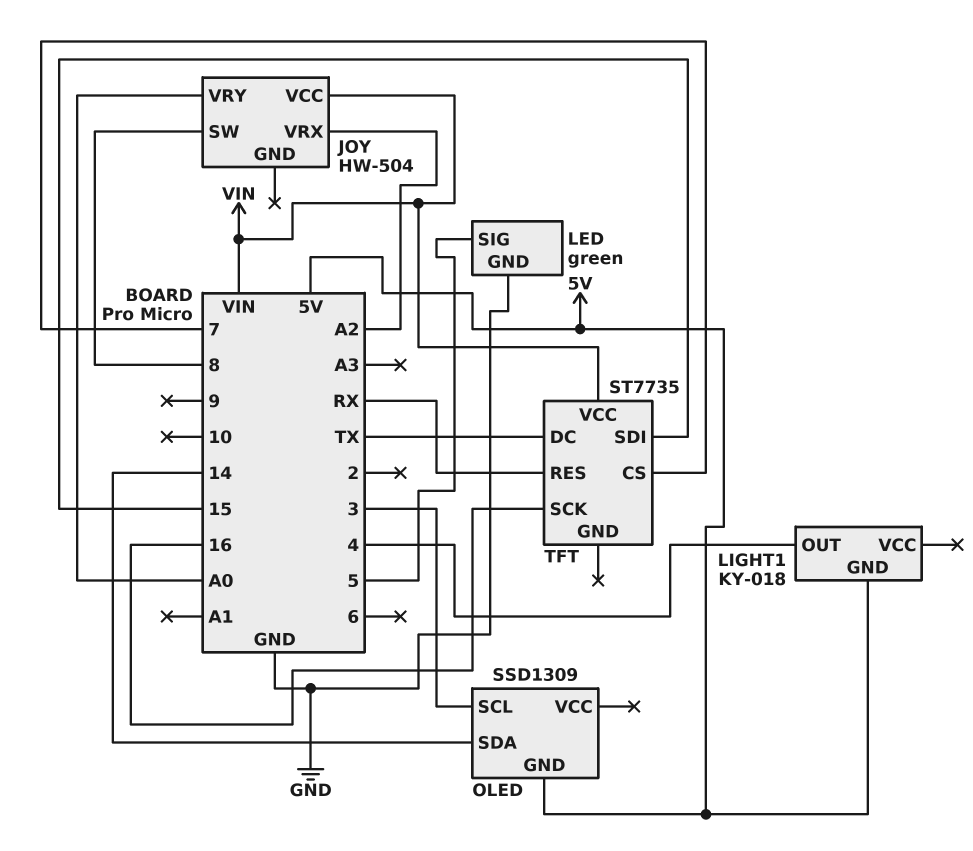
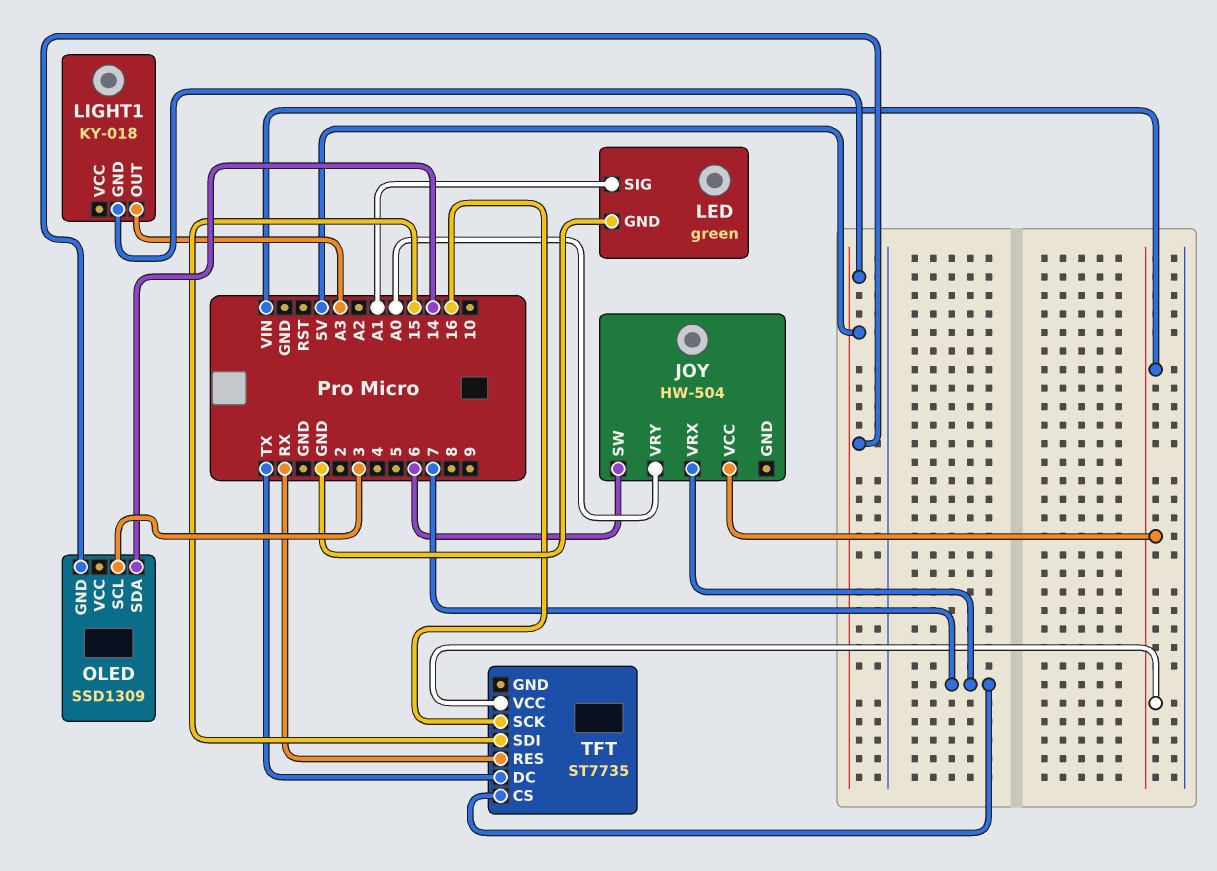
JOY pin SW: 8 -> 6
JOY pin VRX: A2 -> 7
LED pin SIG: 5 -> A1
LIGHT1 pin OUT: 4 -> A3

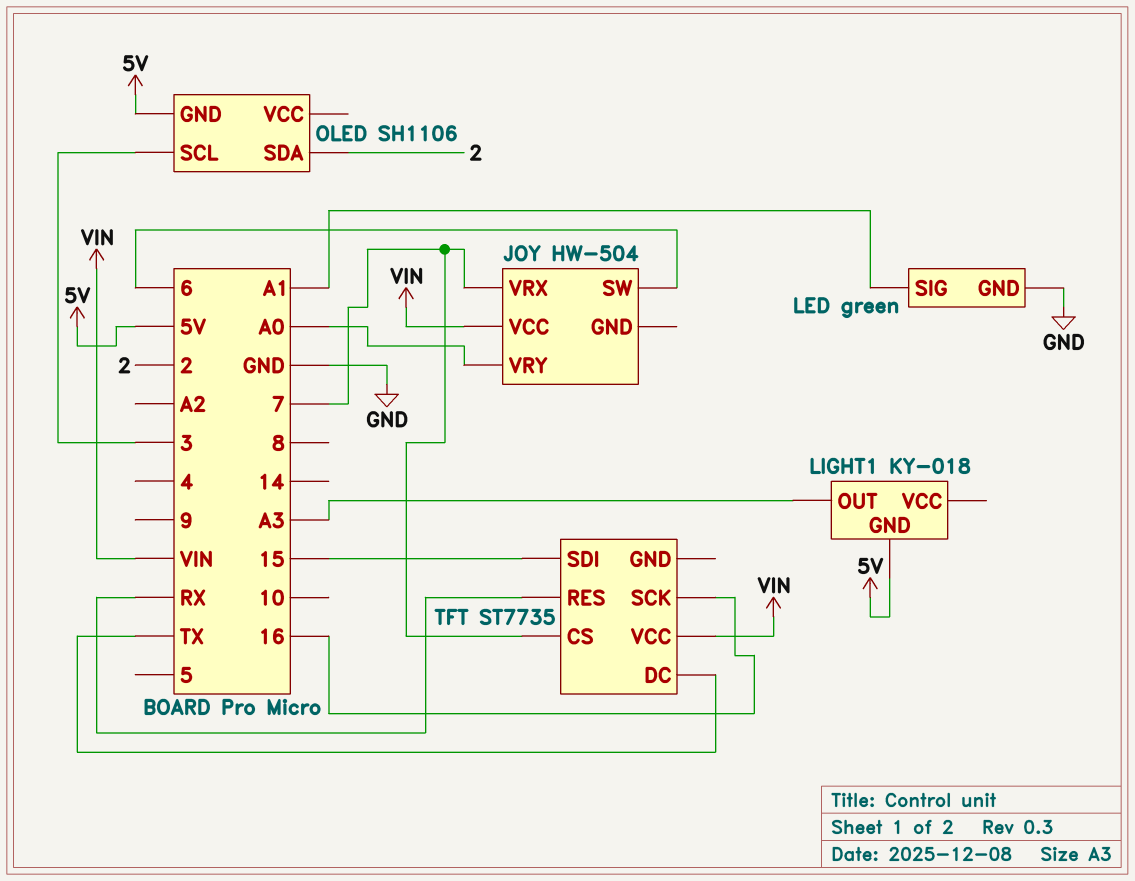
OLED: SSD1309 -> SH1106
OLED pin SDA: 14 -> 2

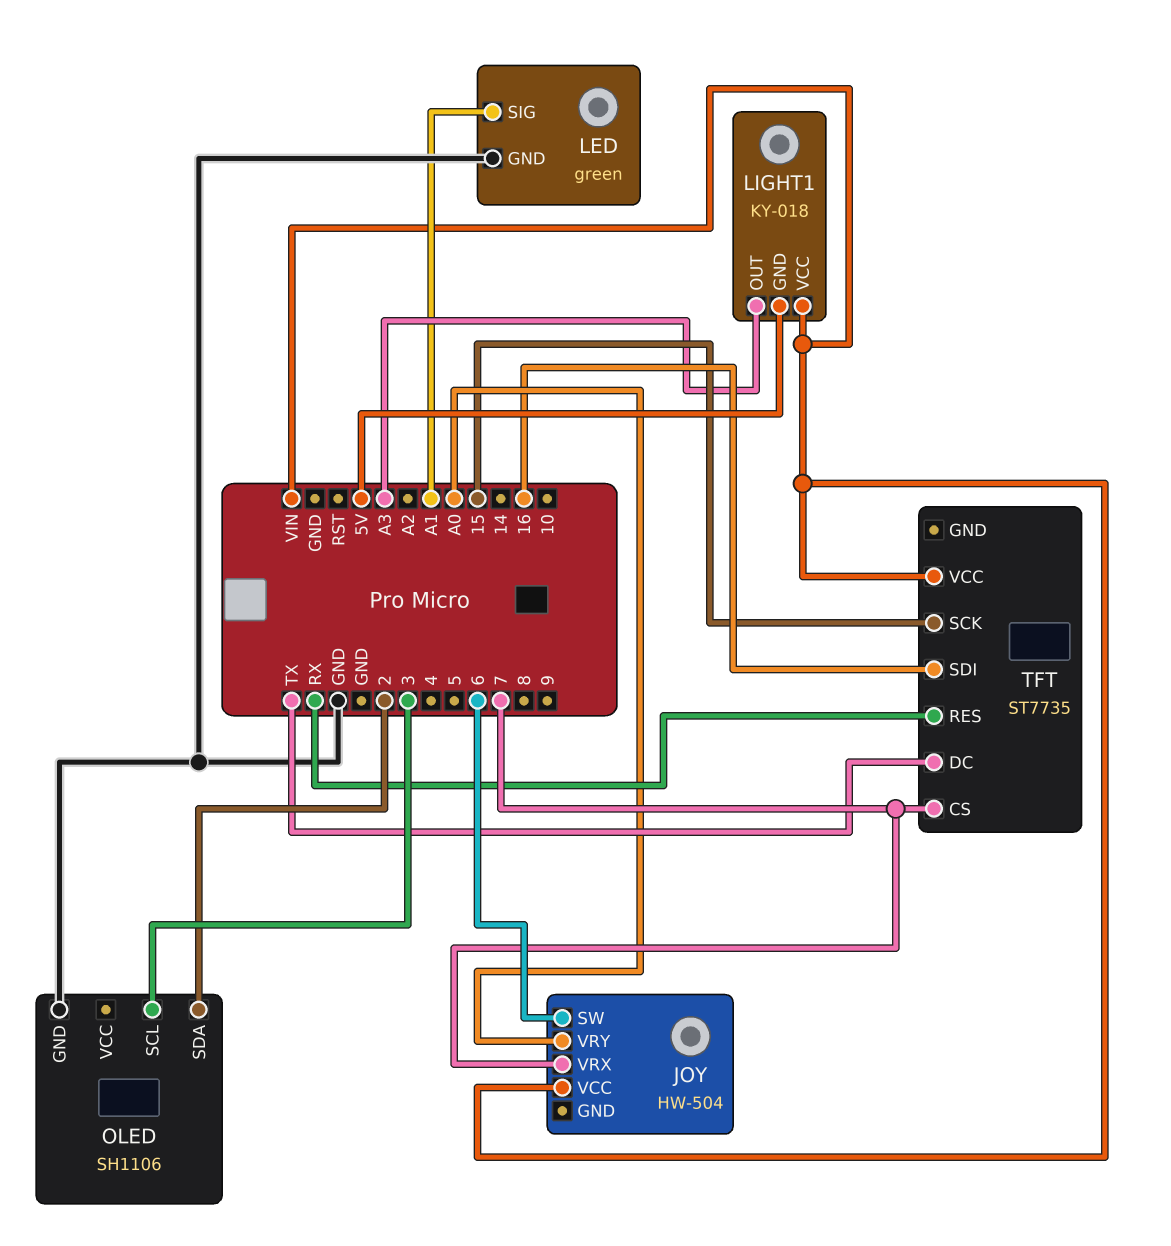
LIGHT1 pin VCC: none -> VIN
OLED pin GND: 5V -> GND
TFT pin SCK: 16 -> 15
TFT pin SDI: 15 -> 16

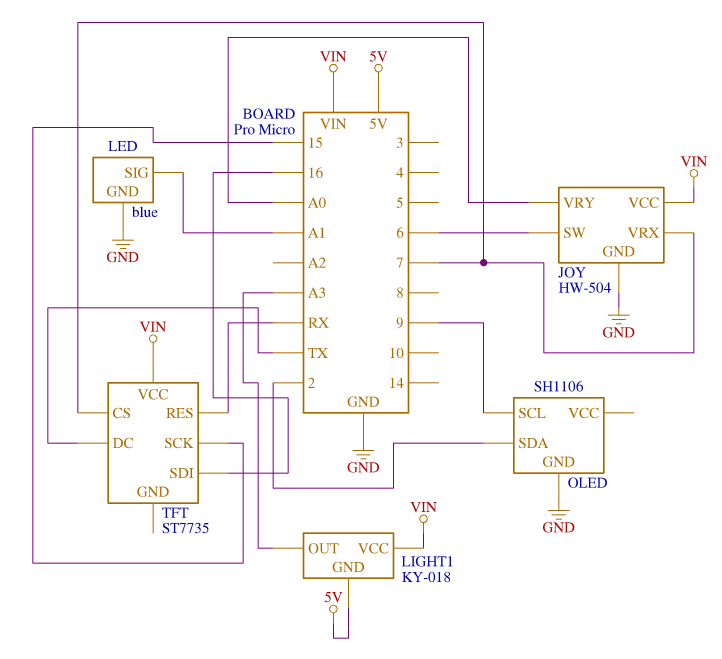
JOY pin GND: none -> GND
LED: green -> blue
OLED pin SCL: 3 -> 9

